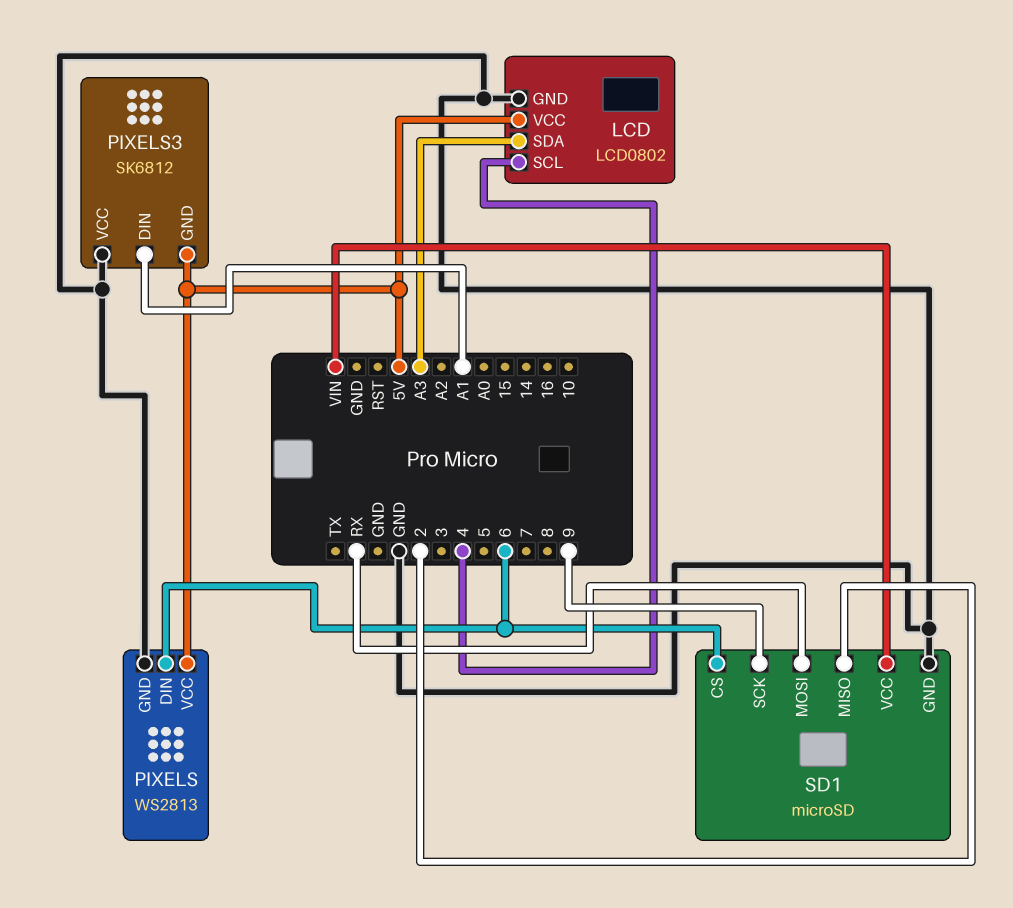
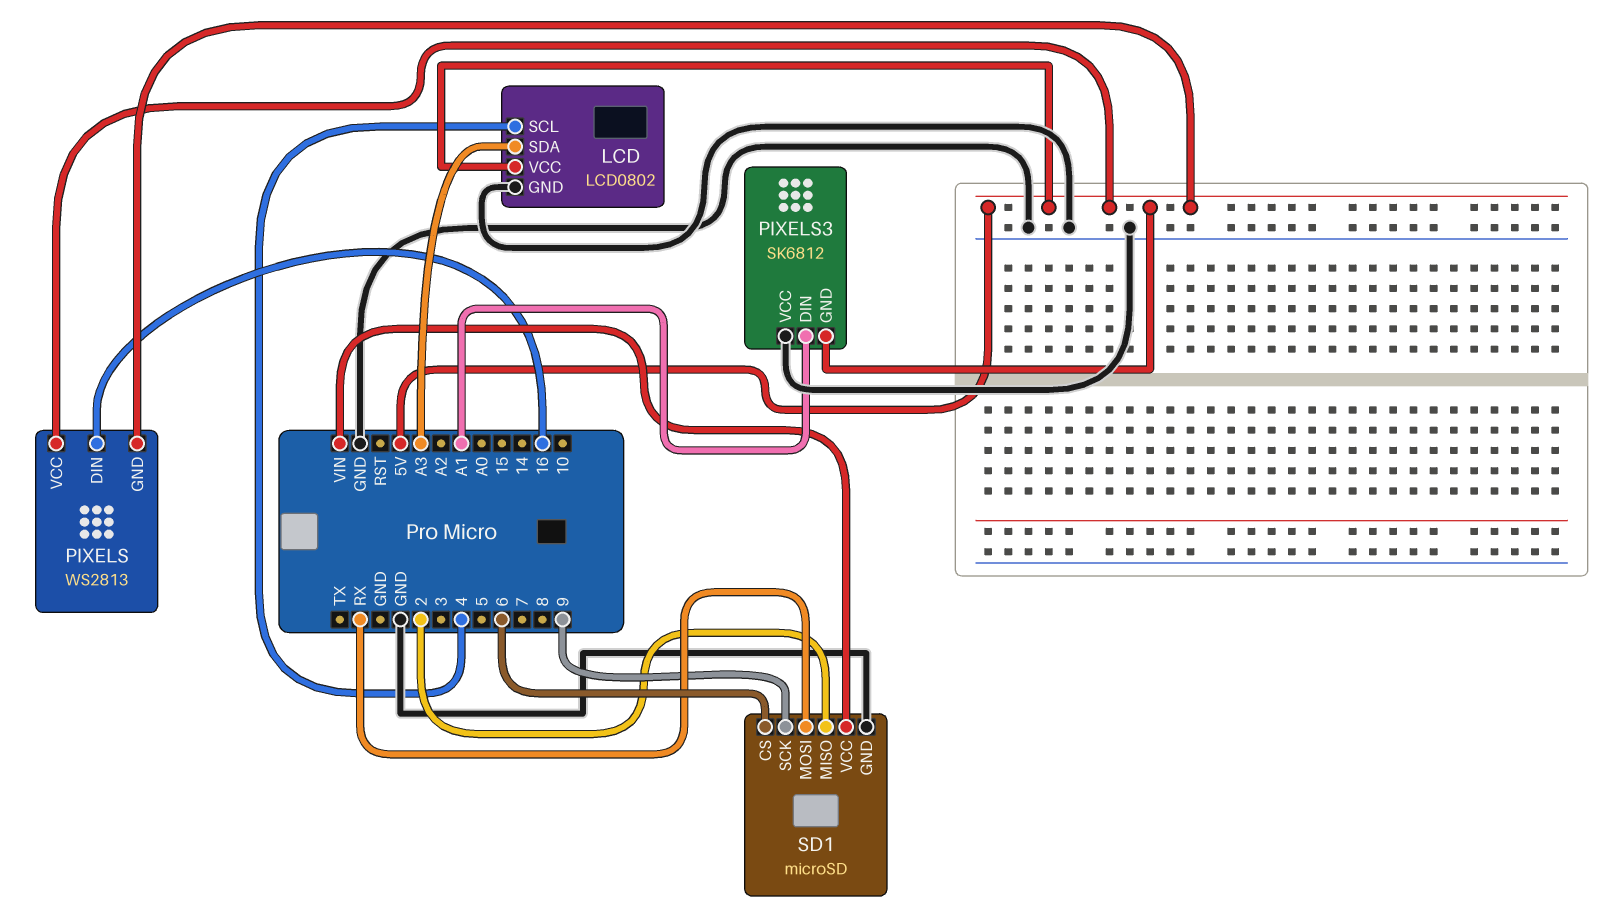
PIXELS pin DIN: 6 -> 16
PIXELS pin GND: GND -> 5V

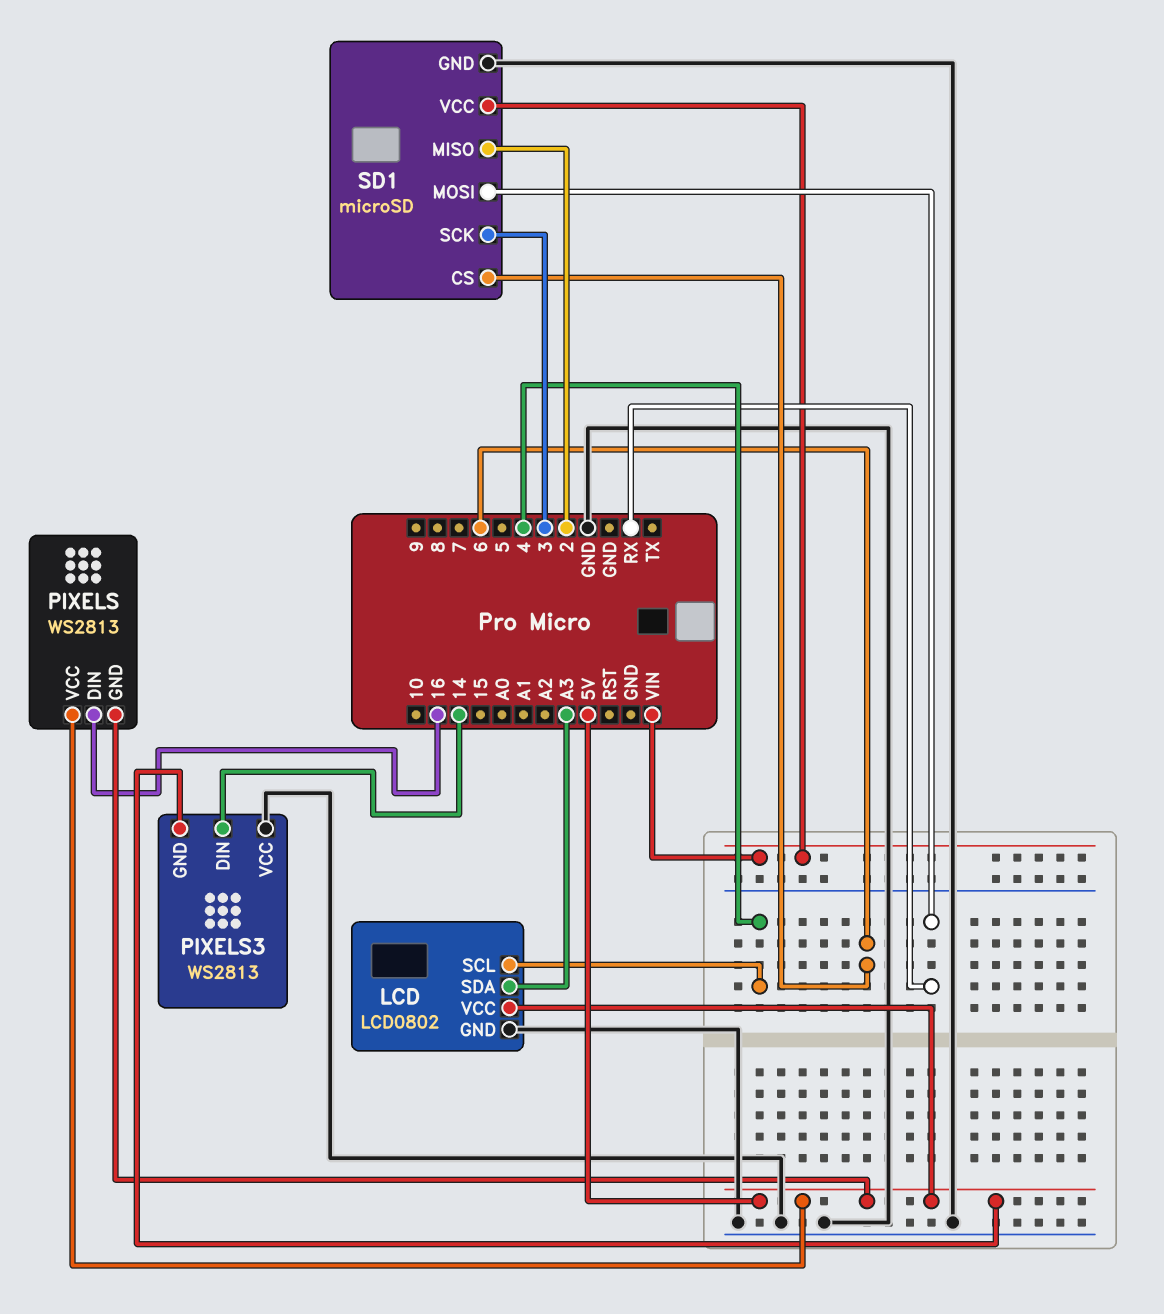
PIXELS3: SK6812 -> WS2813
PIXELS3 pin DIN: A1 -> 14
SD1 pin SCK: 9 -> 3

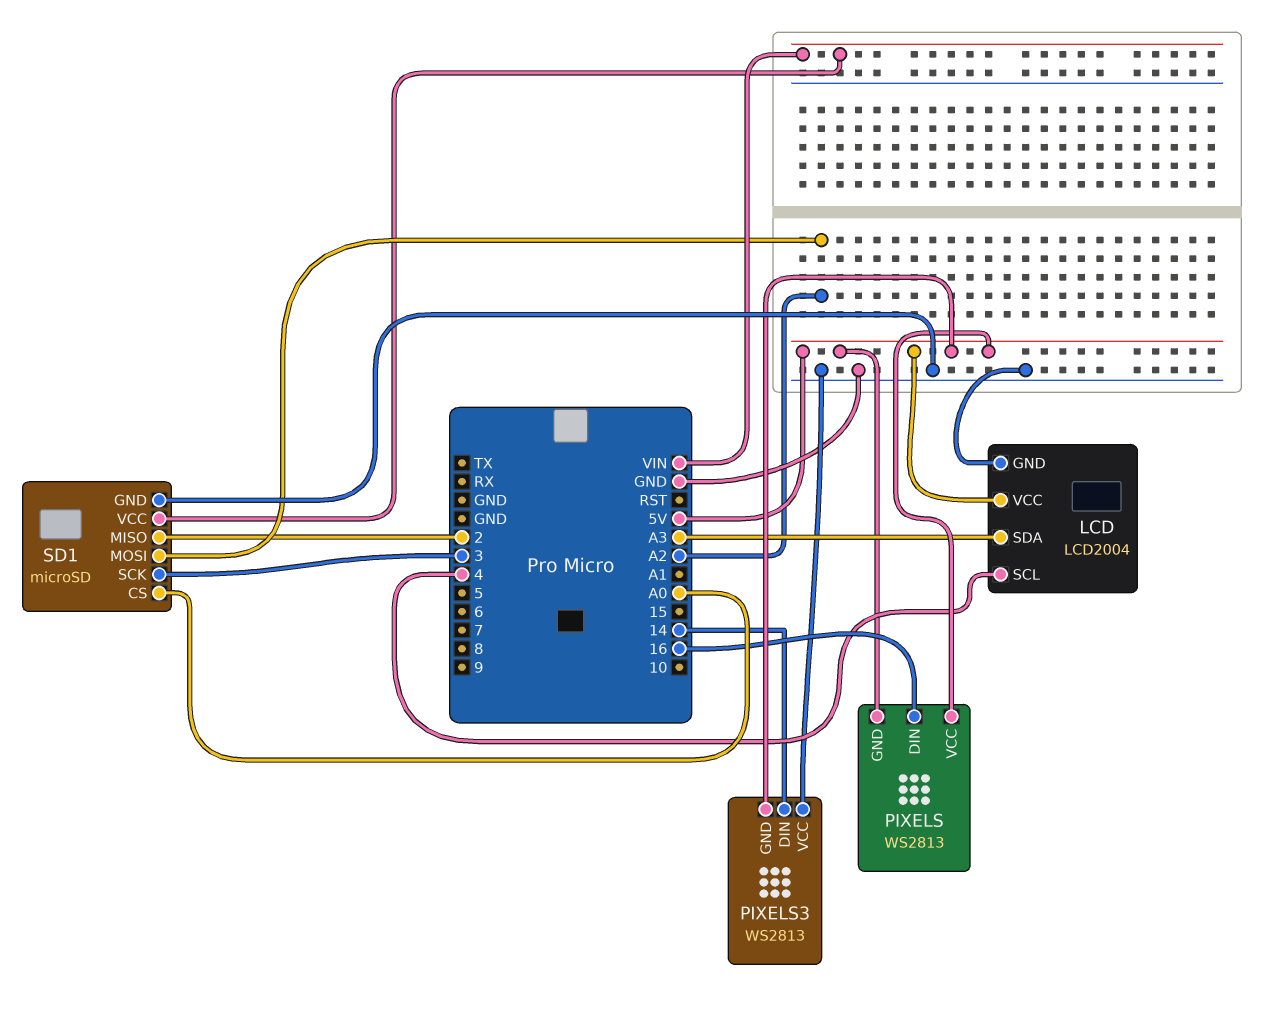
LCD: LCD0802 -> LCD2004
SD1 pin CS: 6 -> A0
SD1 pin MOSI: RX -> A2

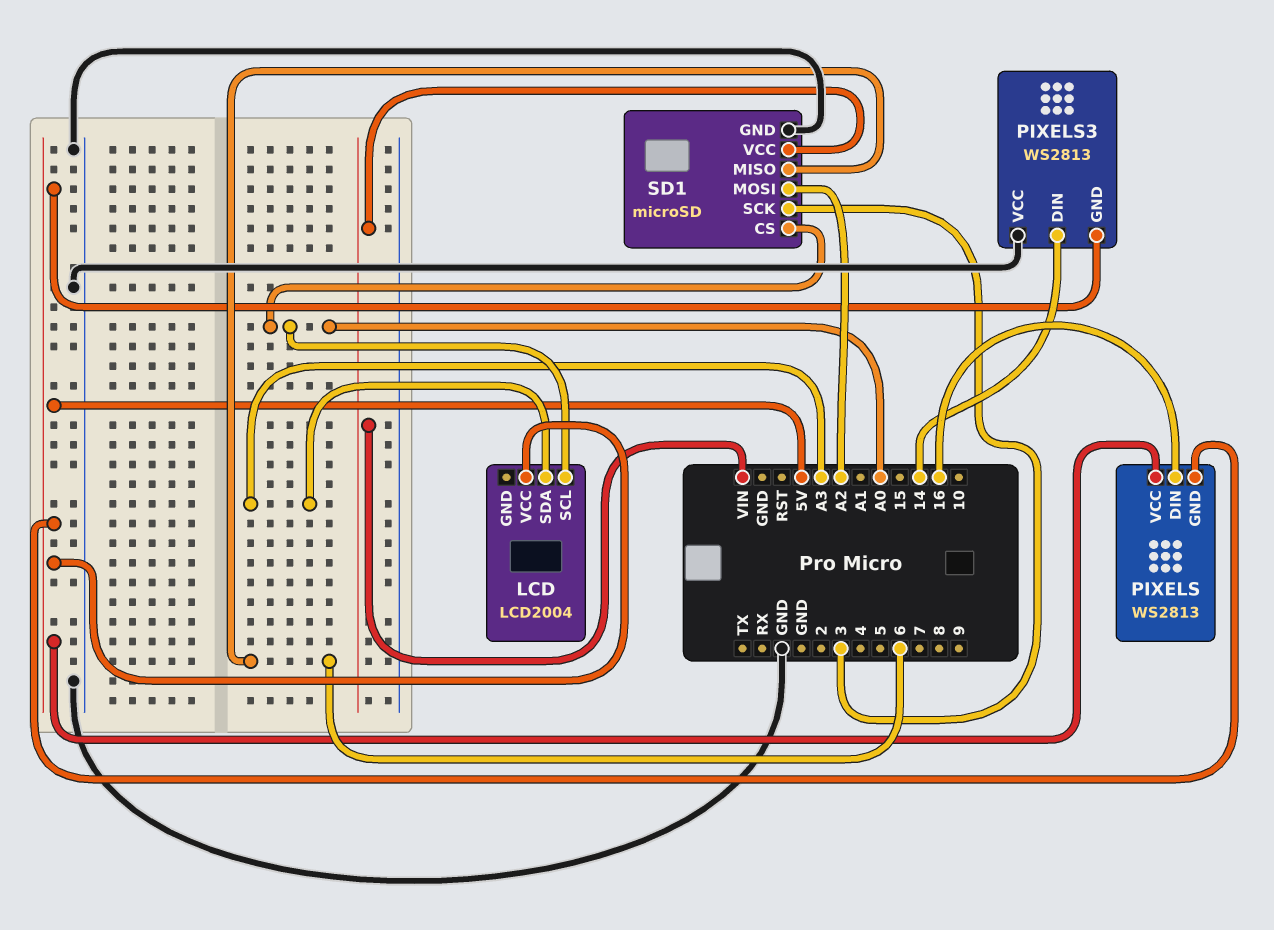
LCD pin GND: GND -> none
LCD pin SCL: 4 -> A0
SD1 pin MISO: 2 -> 6

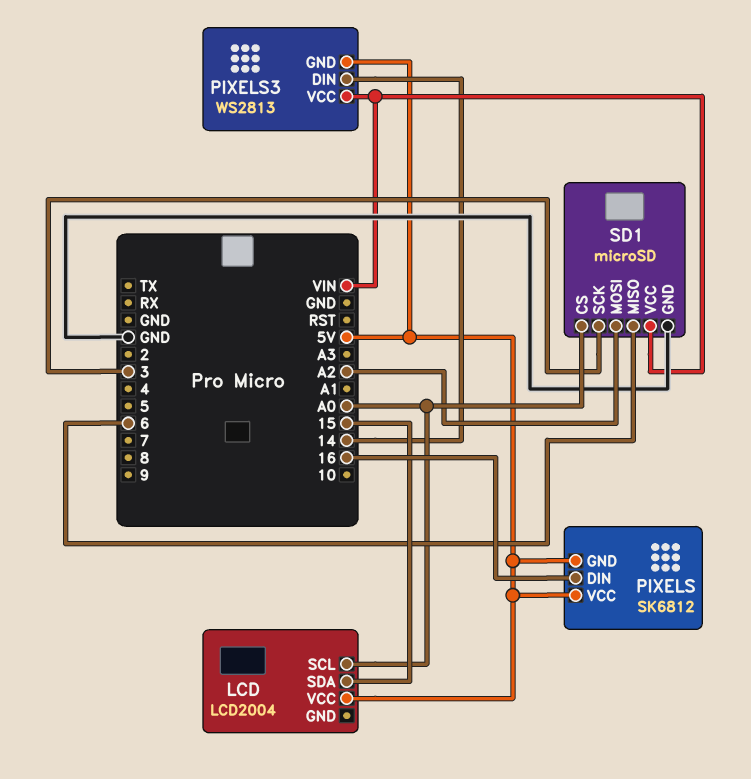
LCD pin SDA: A3 -> 15
PIXELS: WS2813 -> SK6812
PIXELS3 pin VCC: GND -> VIN

